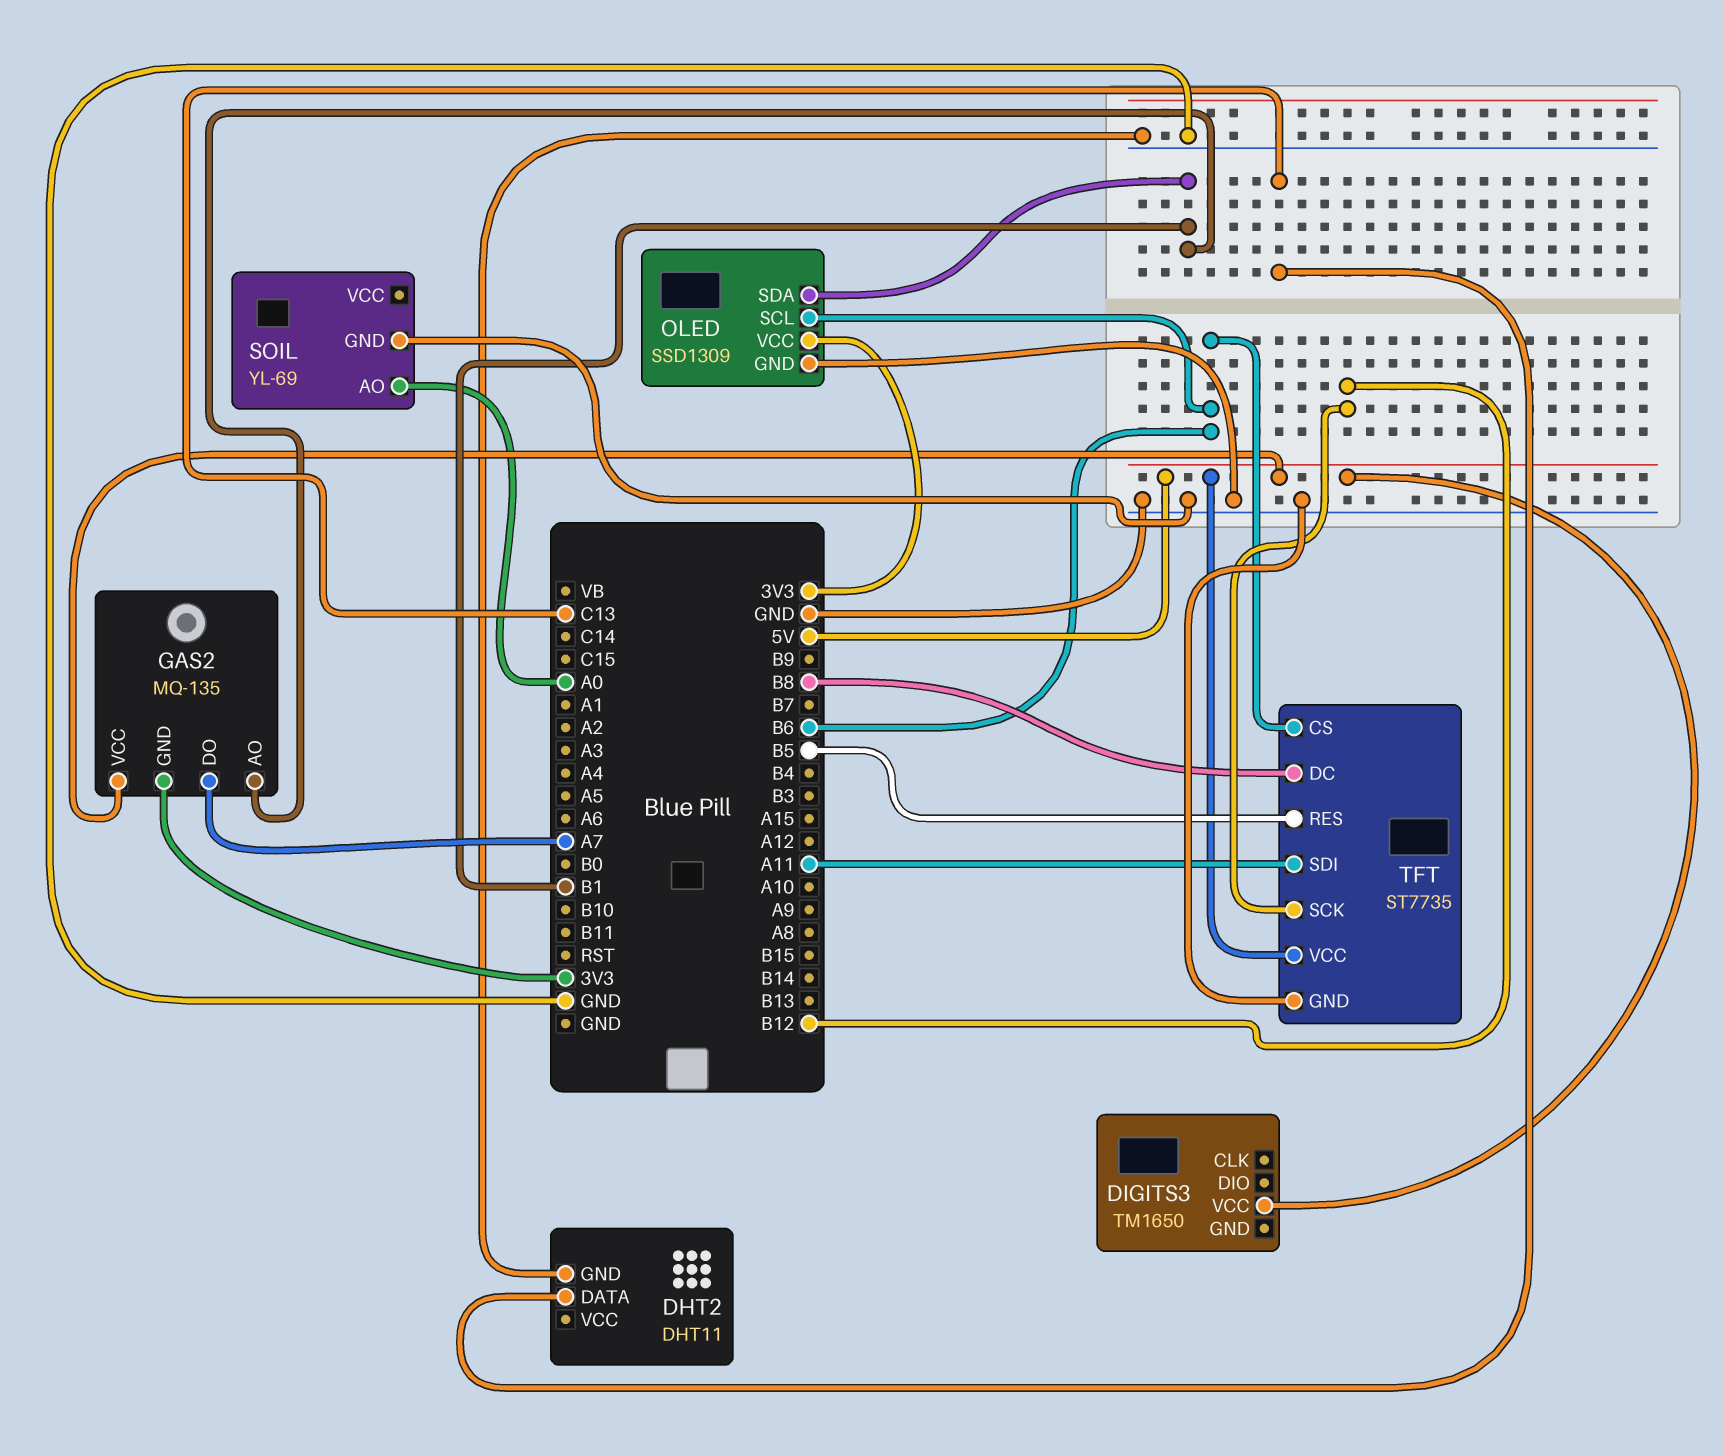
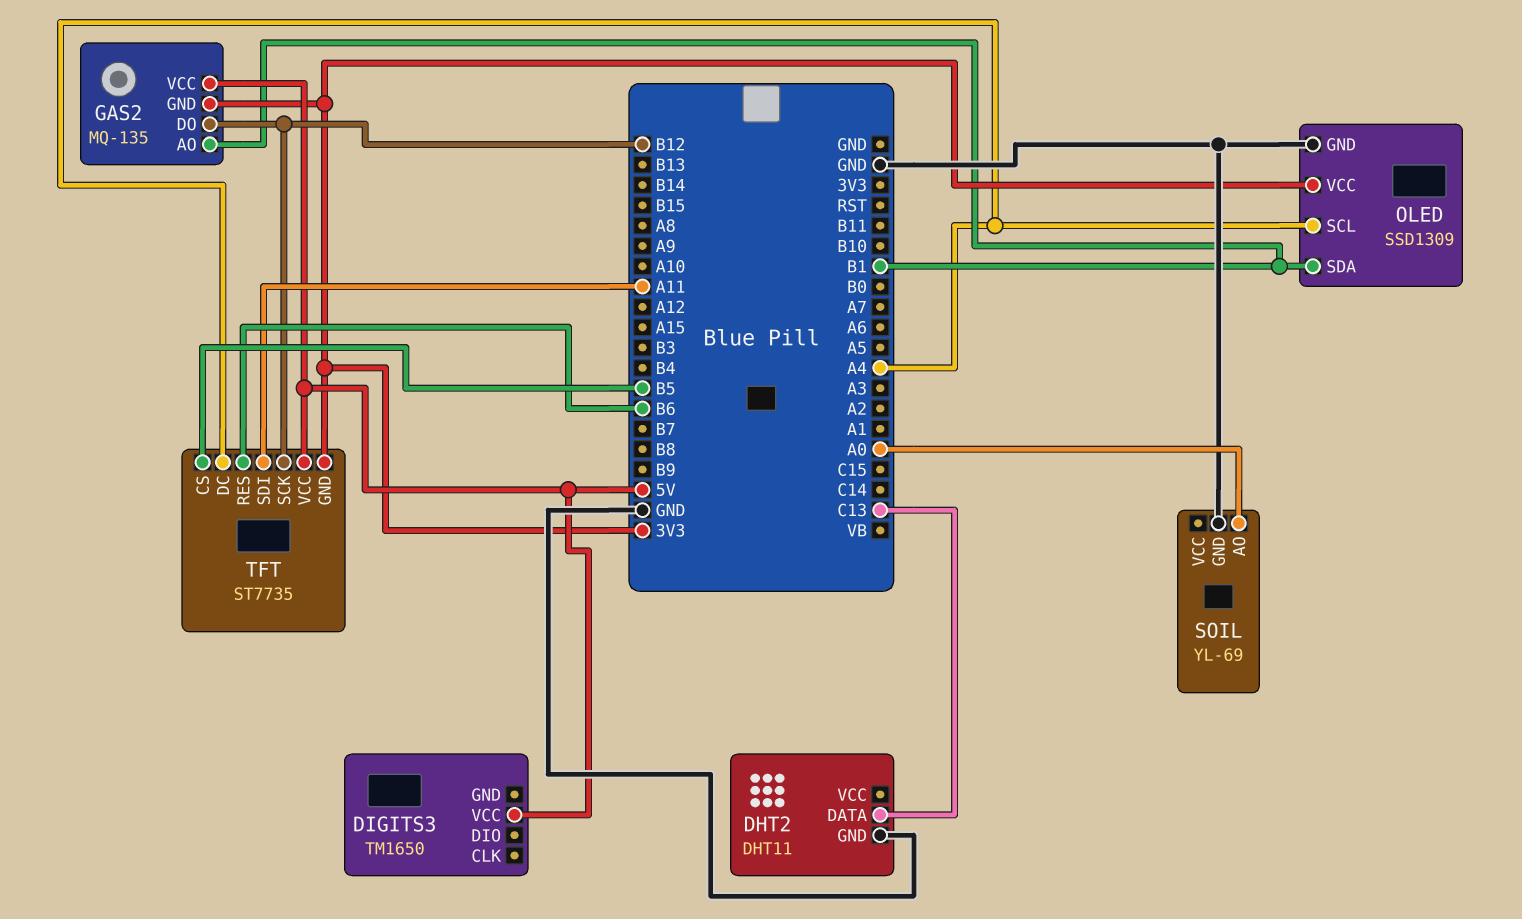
GAS2 pin DO: A7 -> B12
OLED pin SCL: B6 -> A4
TFT pin CS: B6 -> B5
TFT pin DC: B8 -> A4
TFT pin GND: GND -> 3V3
TFT pin RES: B5 -> B6

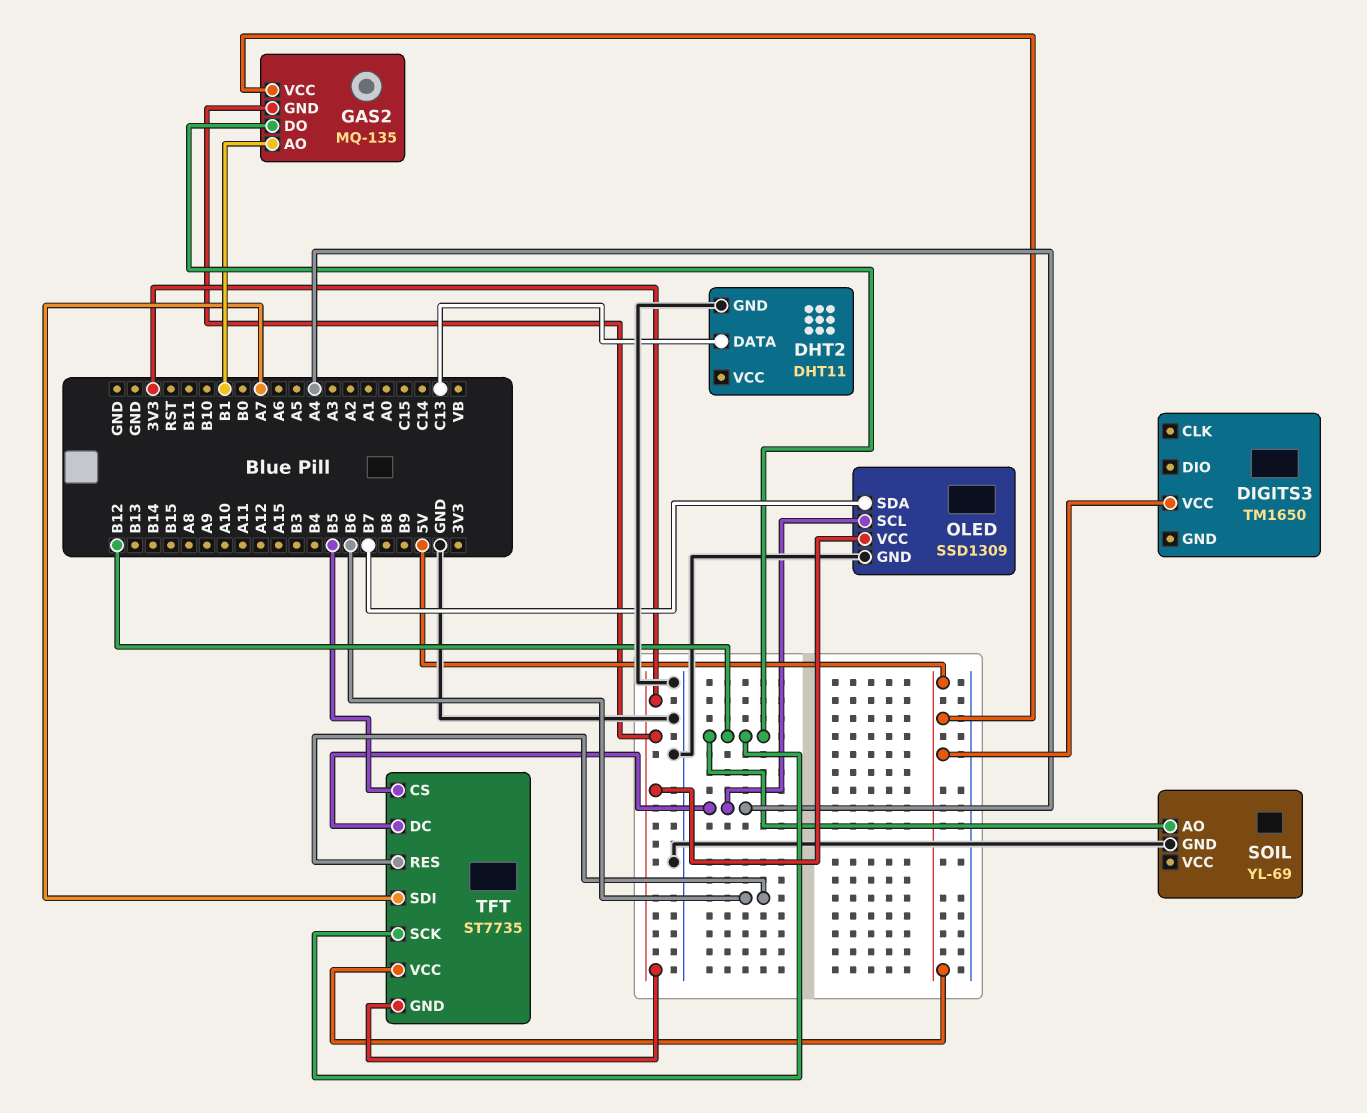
OLED pin SDA: B1 -> B7
SOIL pin AO: A0 -> B12
TFT pin SDI: A11 -> A7

